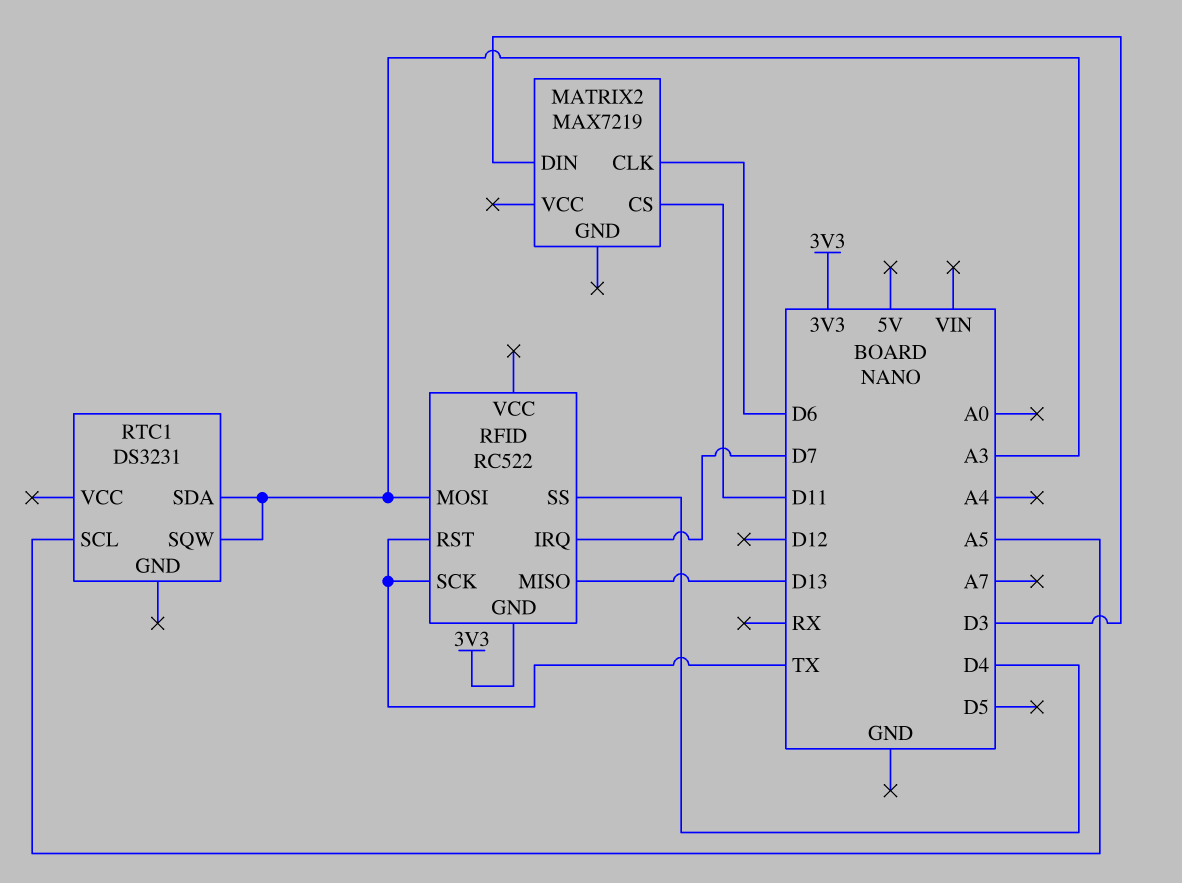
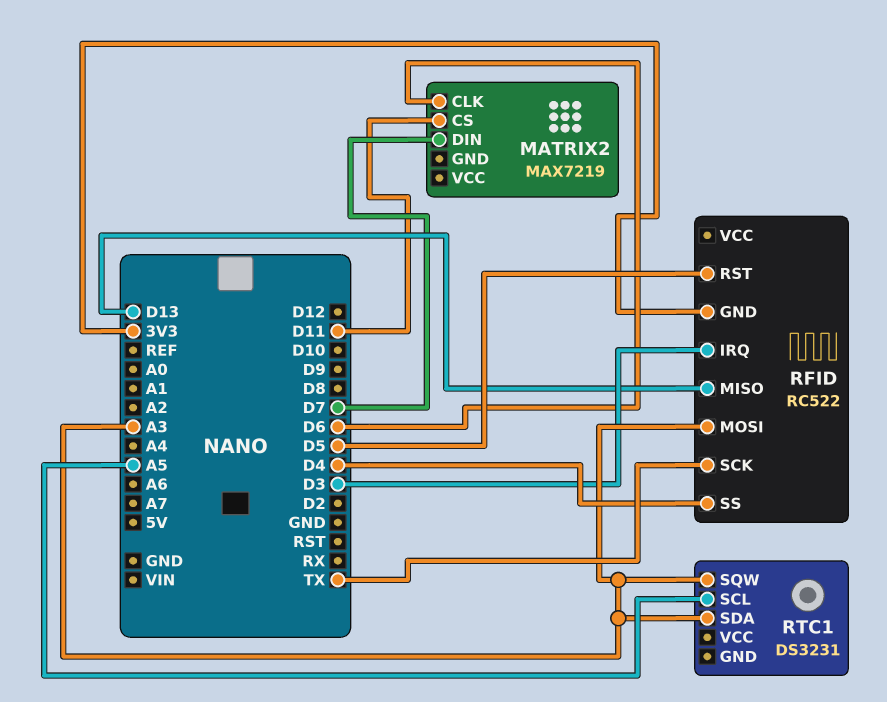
MATRIX2 pin DIN: D3 -> D7
RFID pin IRQ: D7 -> D3
RFID pin RST: TX -> D5

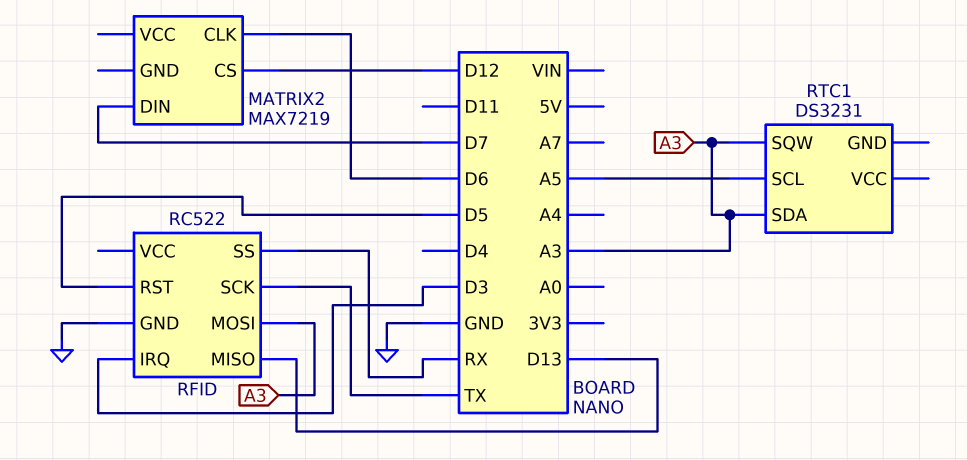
MATRIX2 pin CS: D11 -> D12
RFID pin GND: 3V3 -> GND
RFID pin SS: D4 -> RX

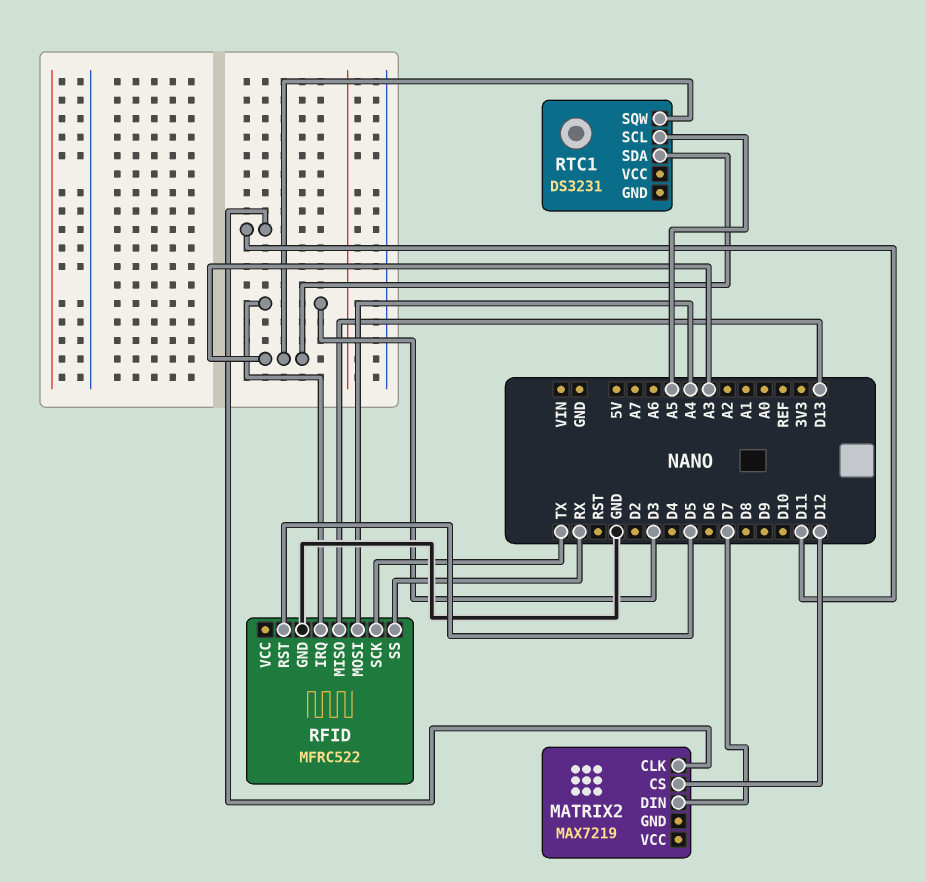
MATRIX2 pin CLK: D6 -> D11
RFID: RC522 -> MFRC522
RFID pin MOSI: A3 -> A4

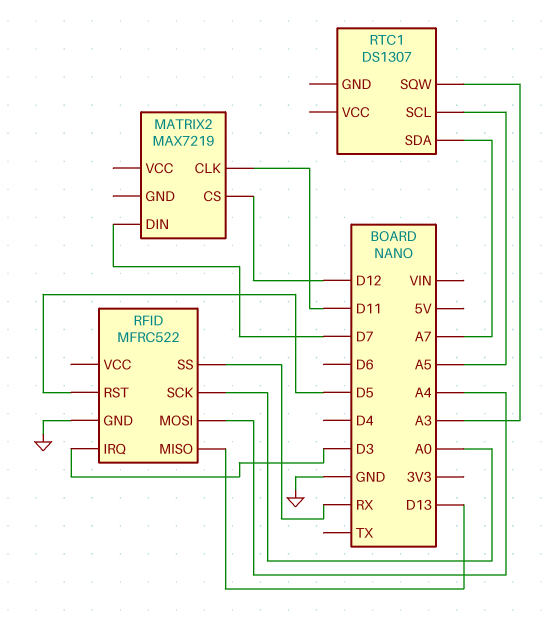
RFID pin SCK: TX -> A0
RTC1: DS3231 -> DS1307
RTC1 pin SDA: A3 -> A7

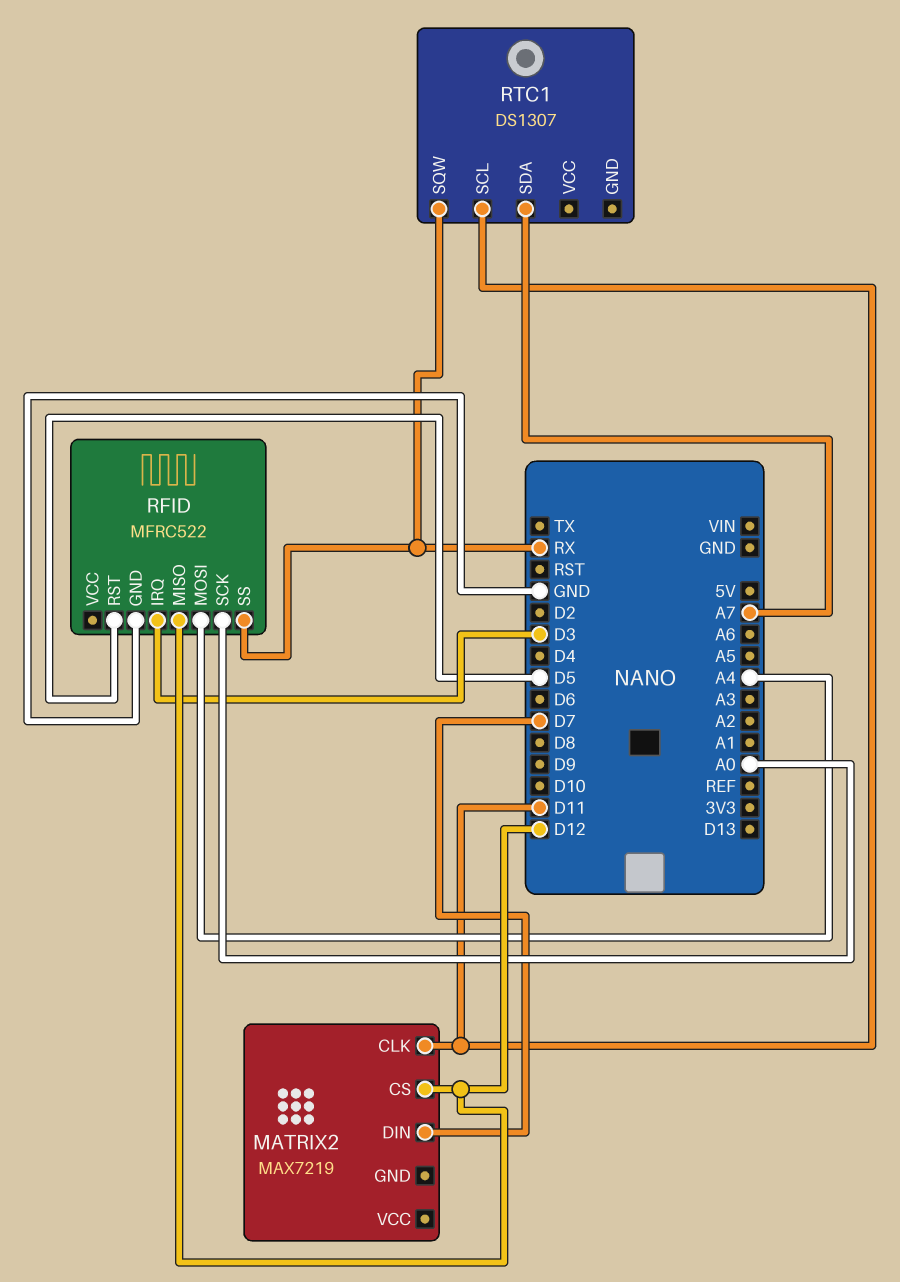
RFID pin MISO: D13 -> D12
RTC1 pin SCL: A5 -> D11
RTC1 pin SQW: A3 -> RX

